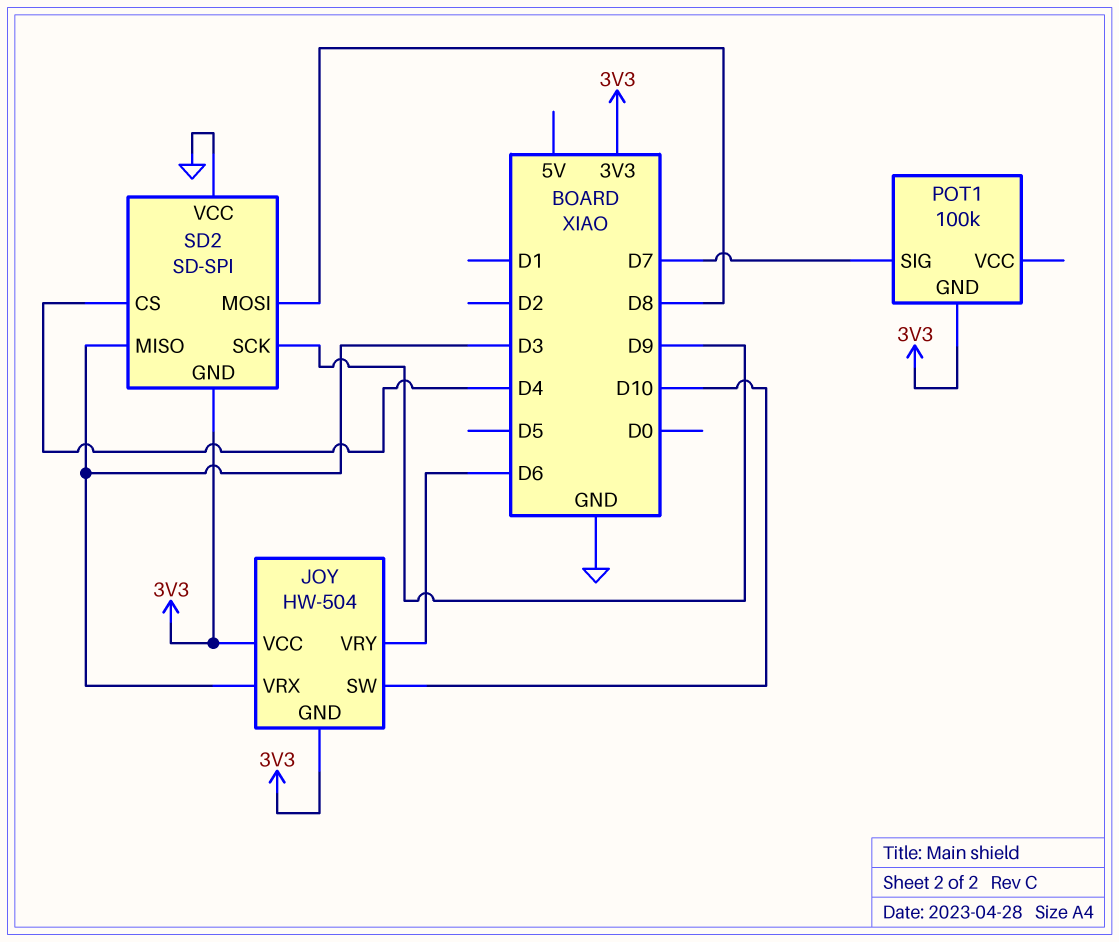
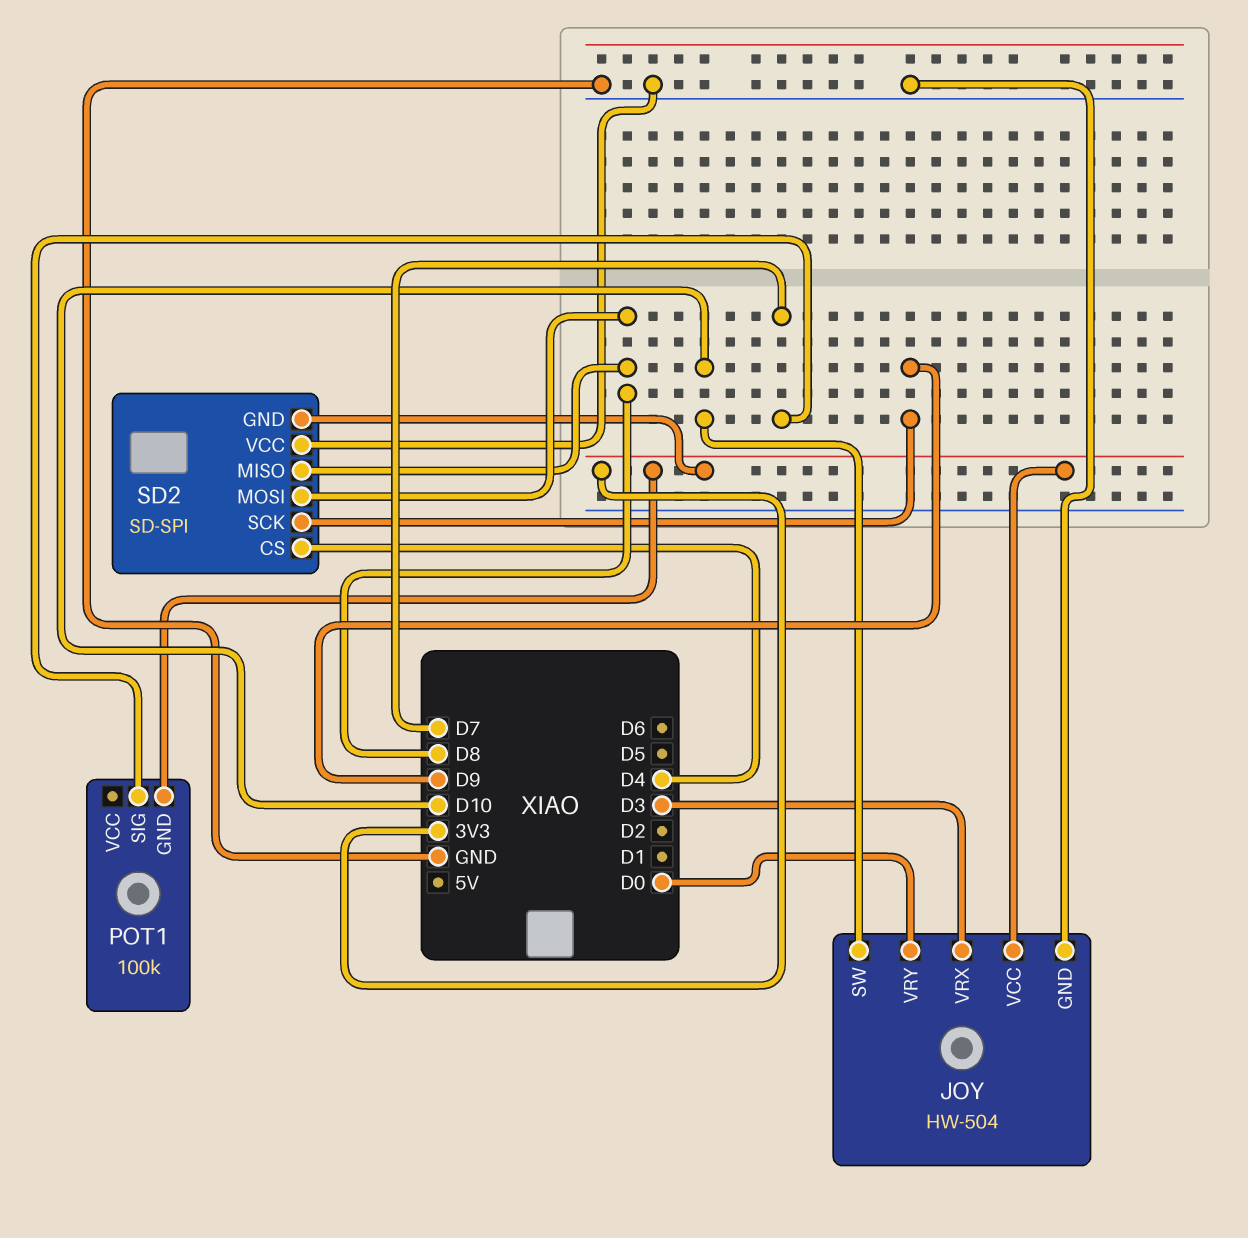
JOY pin GND: 3V3 -> GND
JOY pin VRY: D6 -> D0
SD2 pin MISO: D3 -> D8

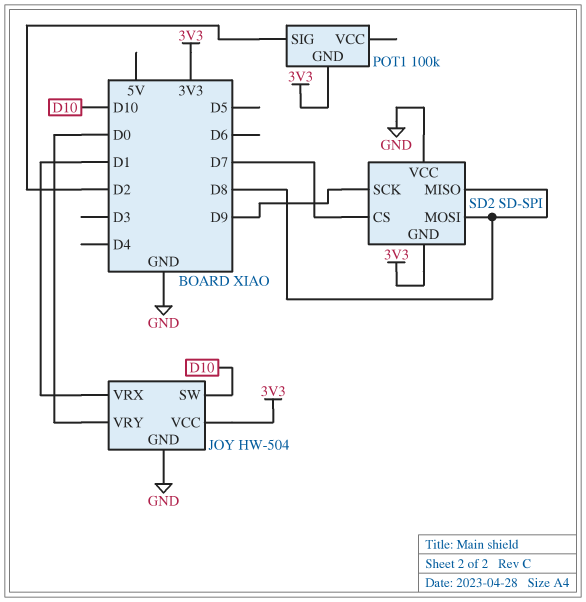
JOY pin VRX: D3 -> D1
POT1 pin SIG: D7 -> D2
SD2 pin CS: D4 -> D7

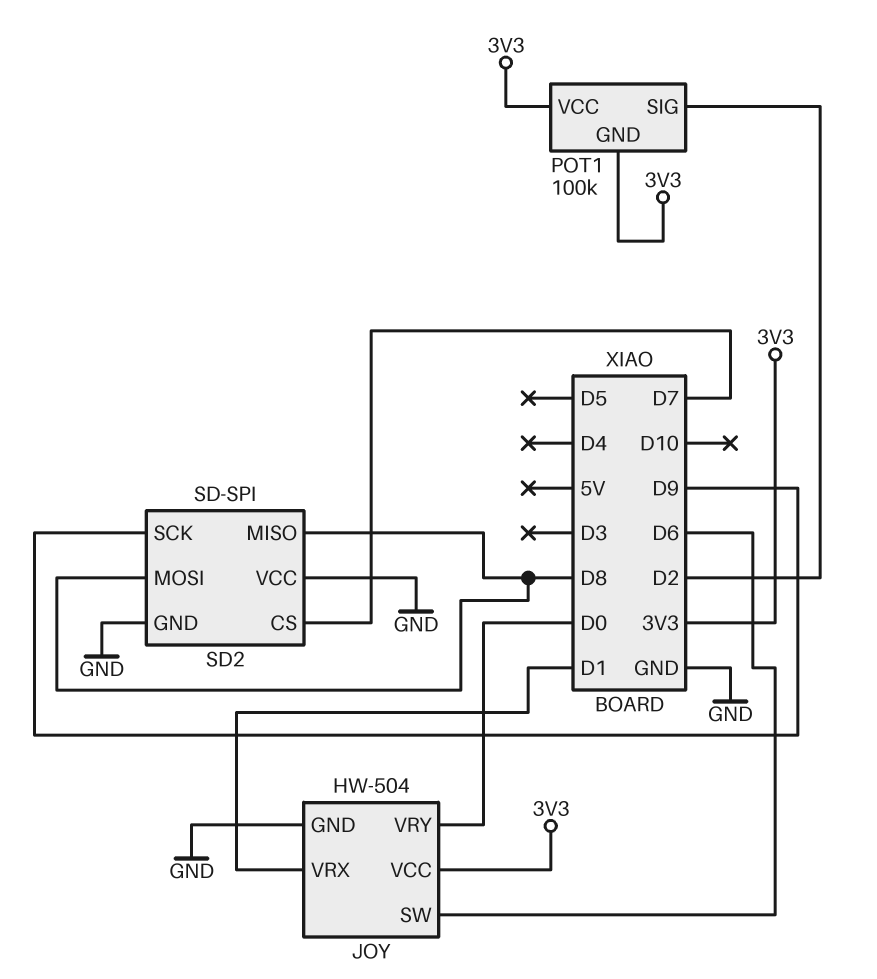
JOY pin SW: D10 -> D6
POT1 pin VCC: none -> 3V3
SD2 pin GND: 3V3 -> GND

